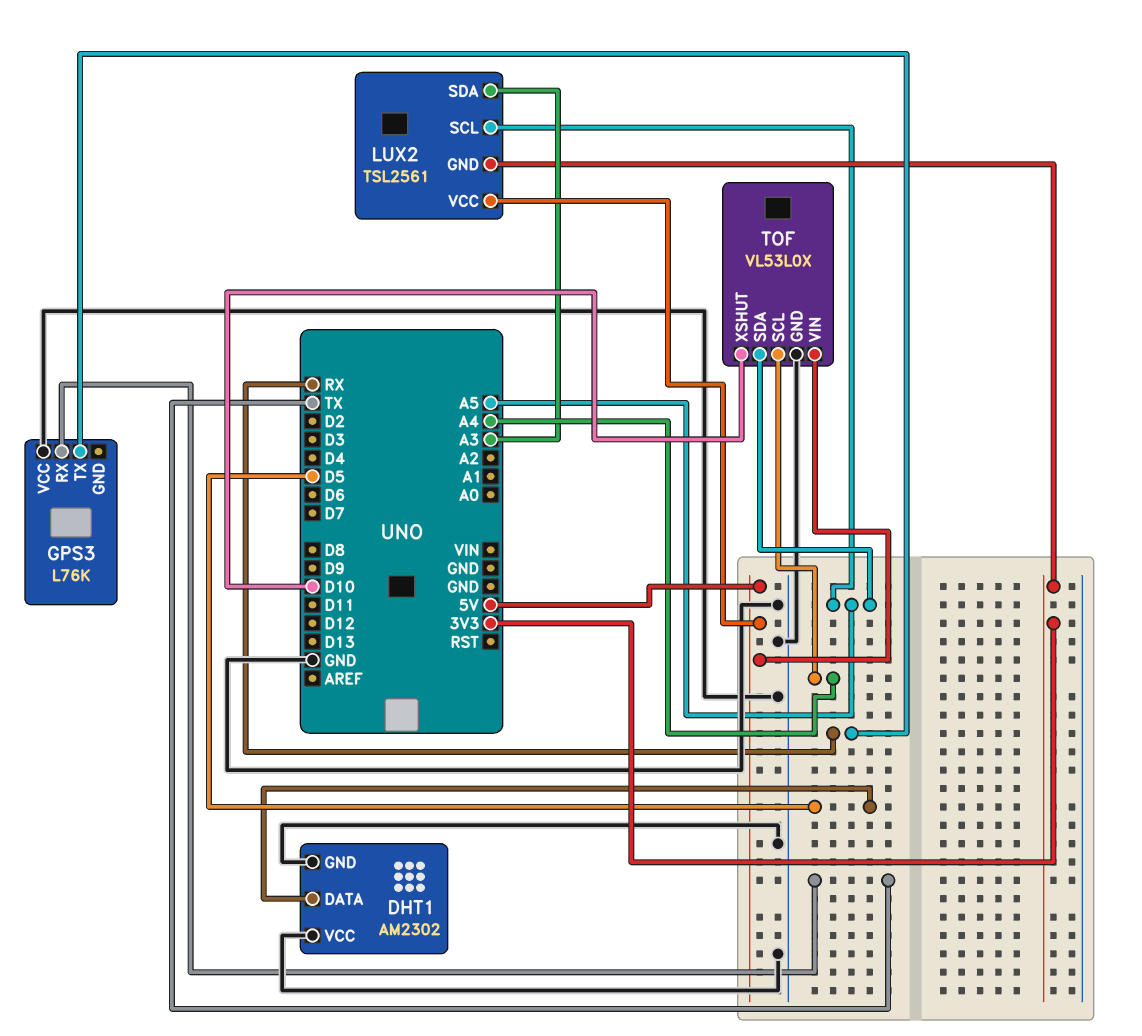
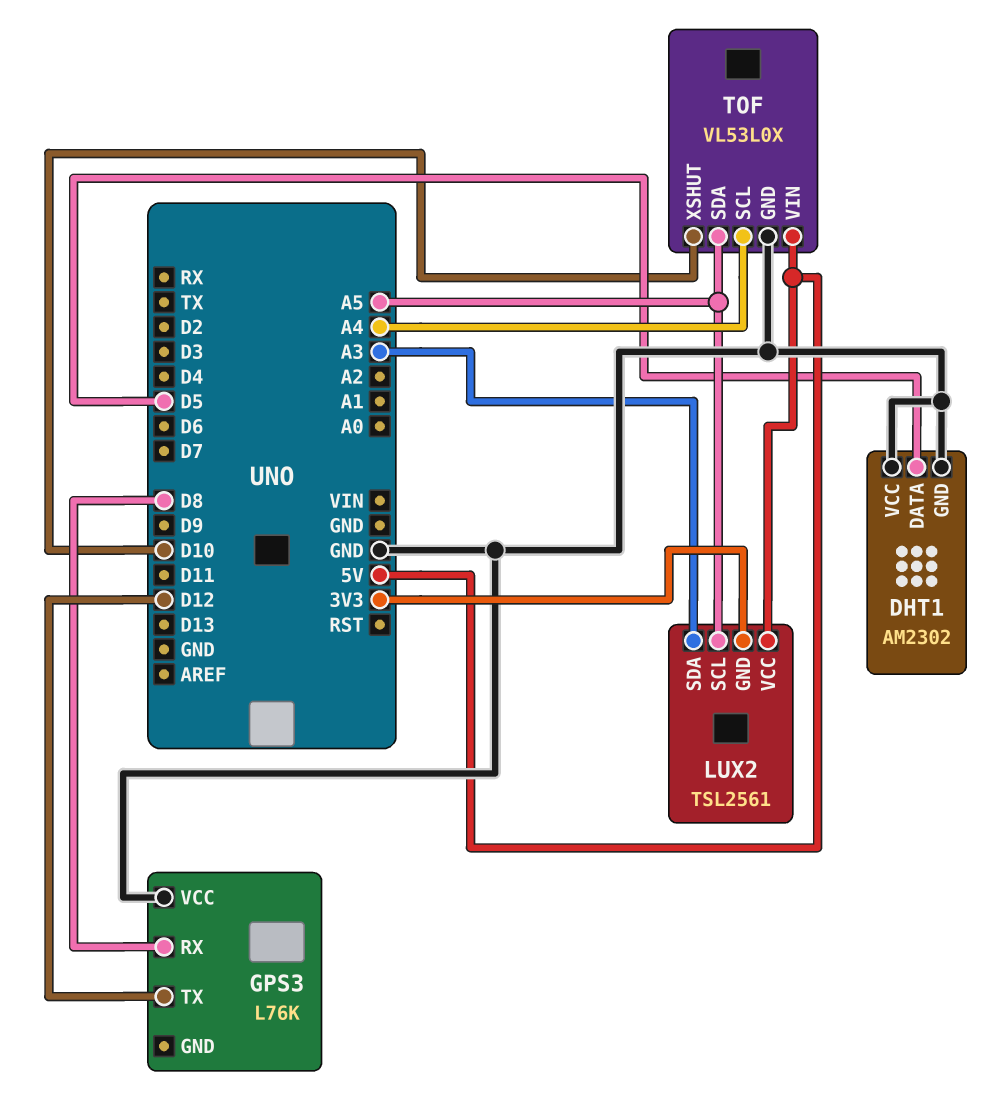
GPS3 pin RX: TX -> D8
GPS3 pin TX: RX -> D12

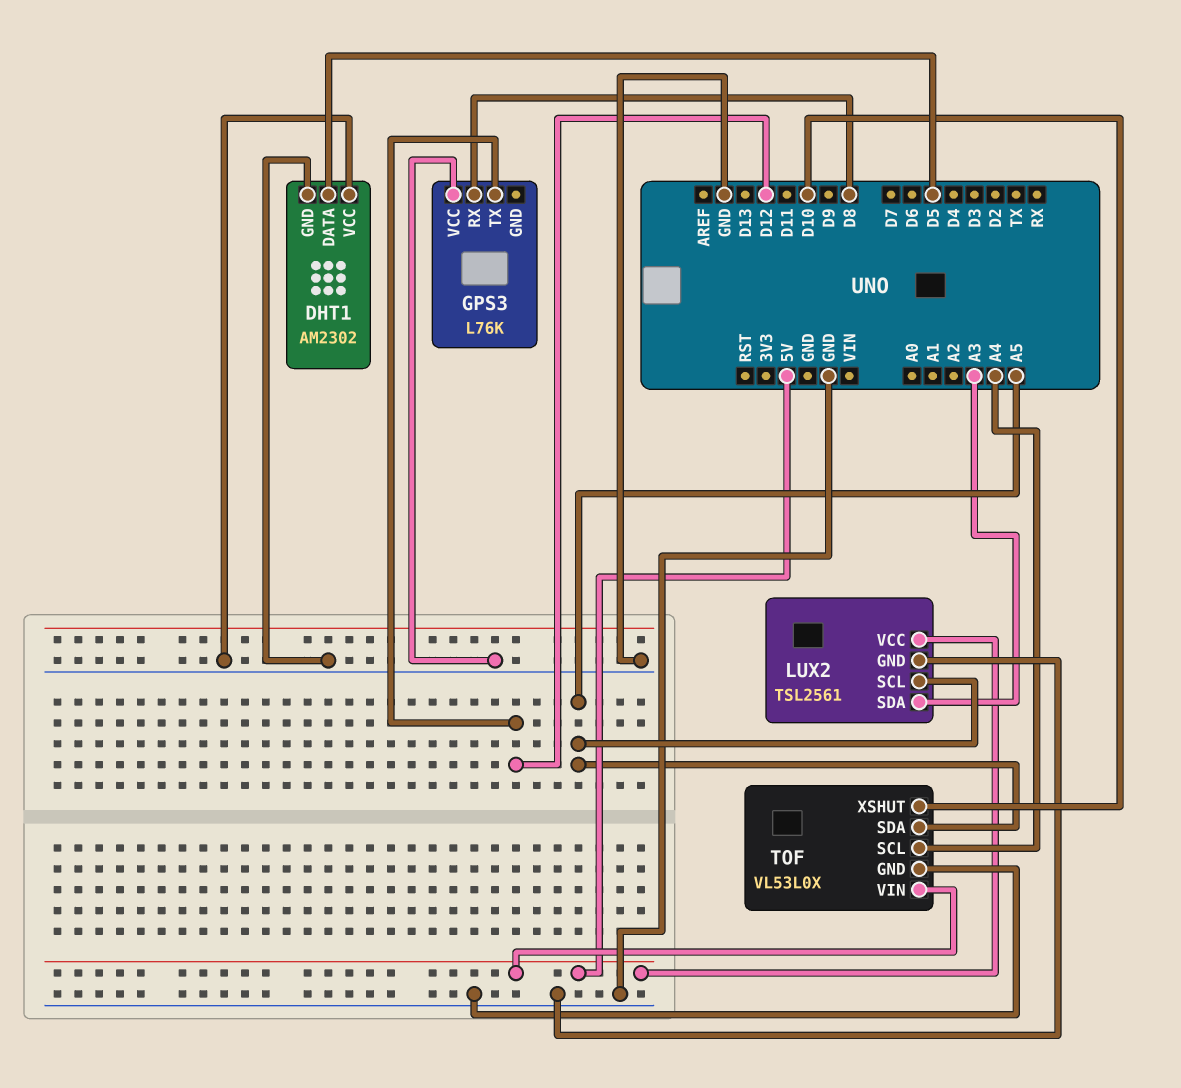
LUX2 pin GND: 3V3 -> GND

